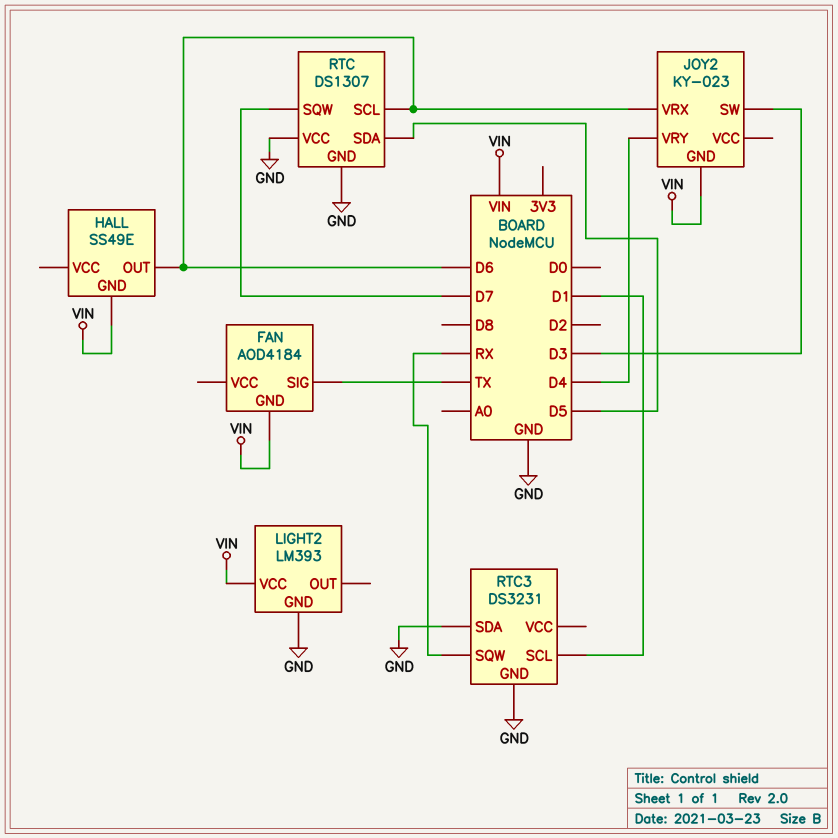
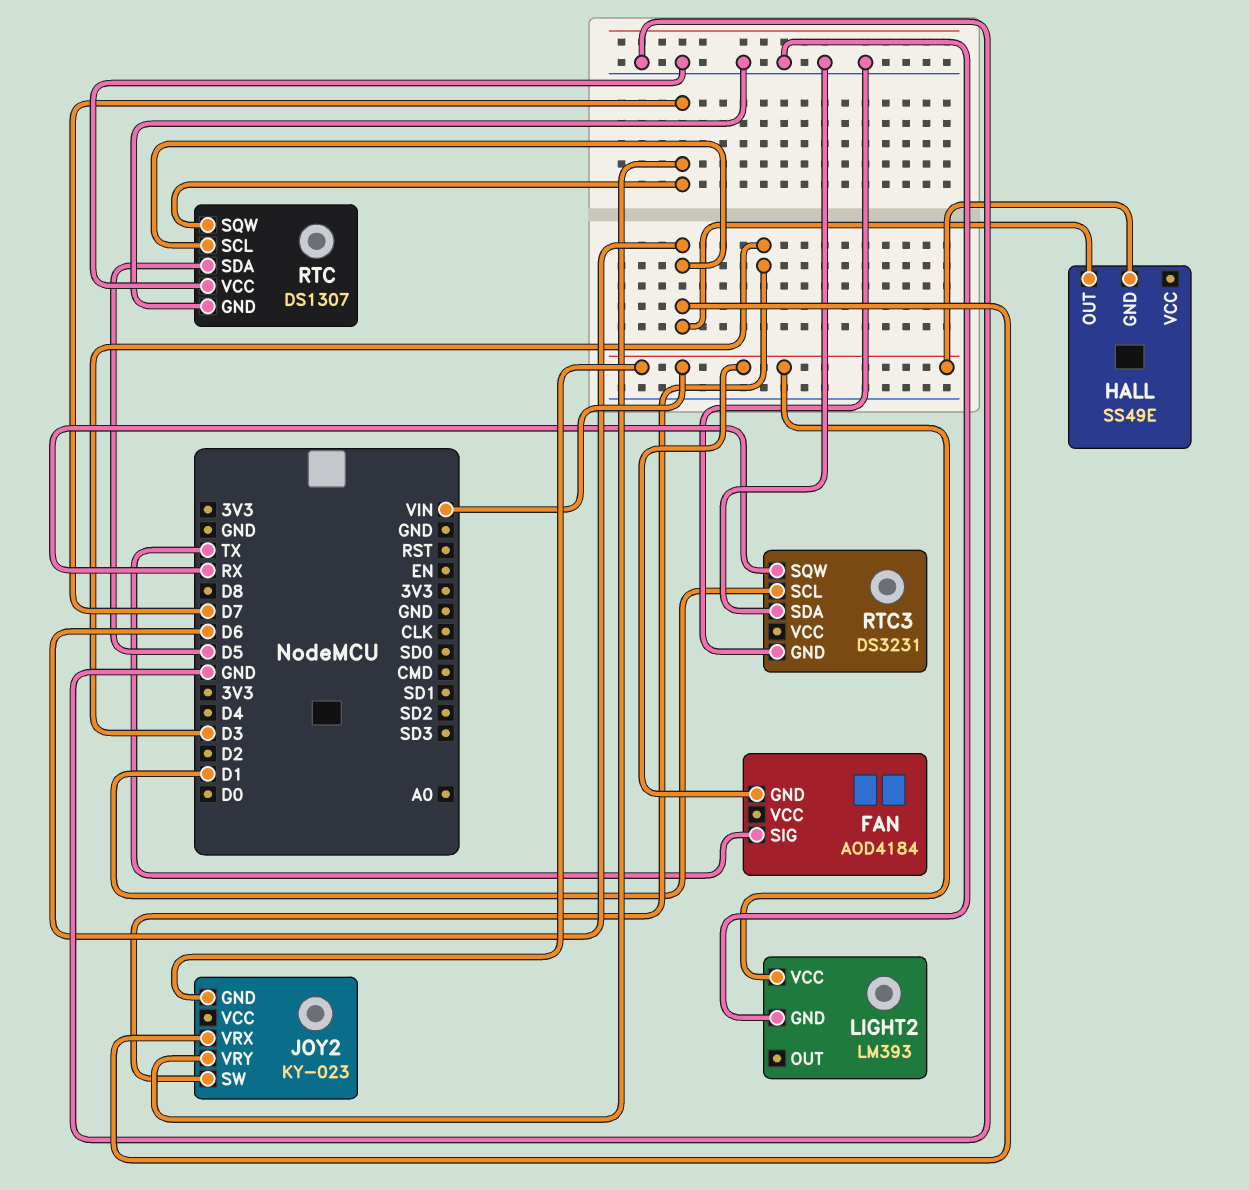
JOY2 pin VRY: D4 -> D7

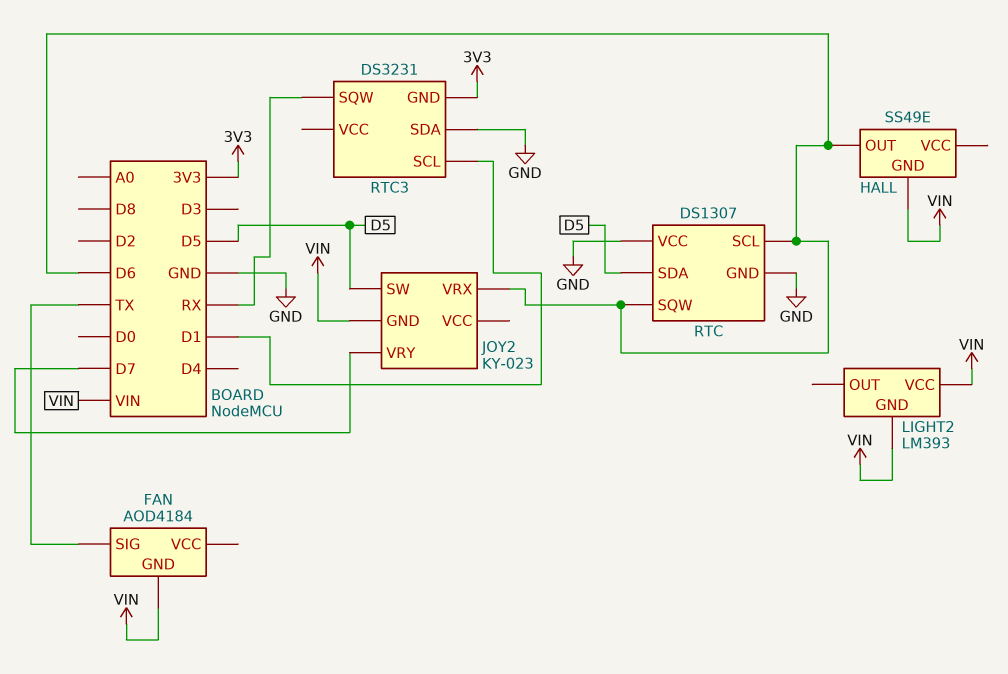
JOY2 pin SW: D3 -> D5
LIGHT2 pin GND: GND -> VIN
RTC pin SQW: D7 -> D6
RTC3 pin GND: GND -> 3V3

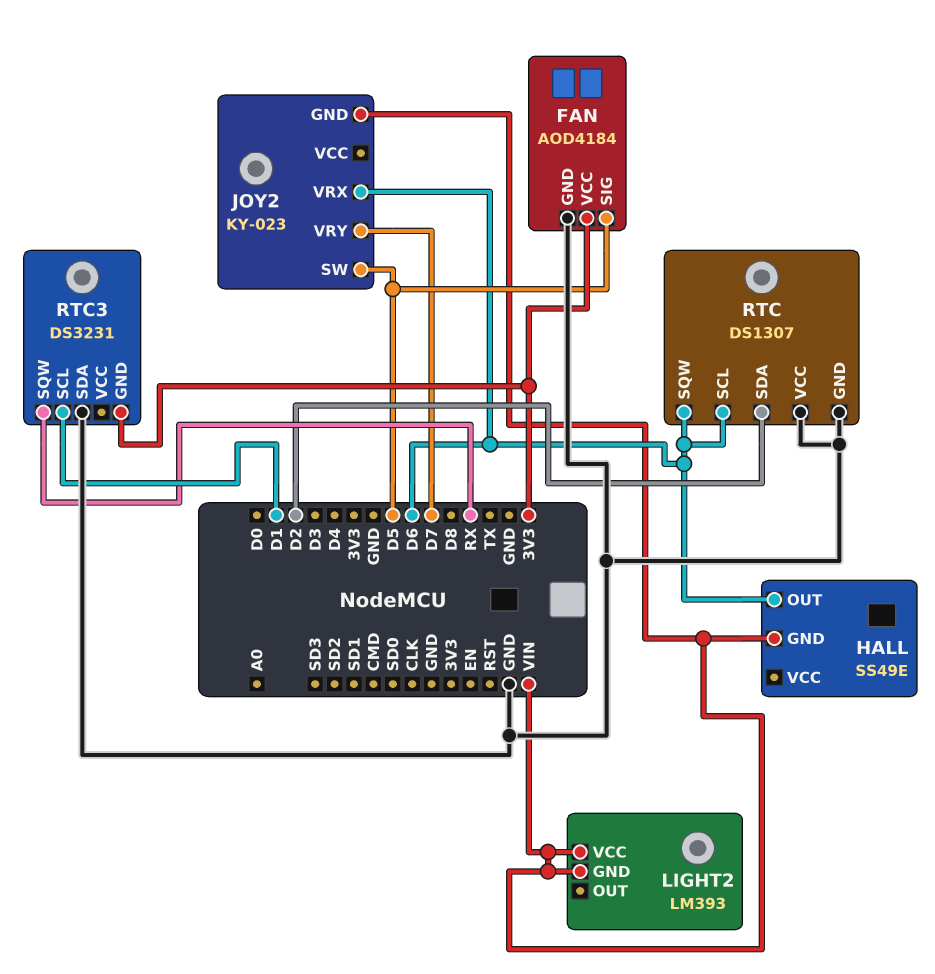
FAN pin GND: VIN -> GND
FAN pin SIG: TX -> D5
FAN pin VCC: none -> 3V3
RTC pin SDA: D5 -> D2

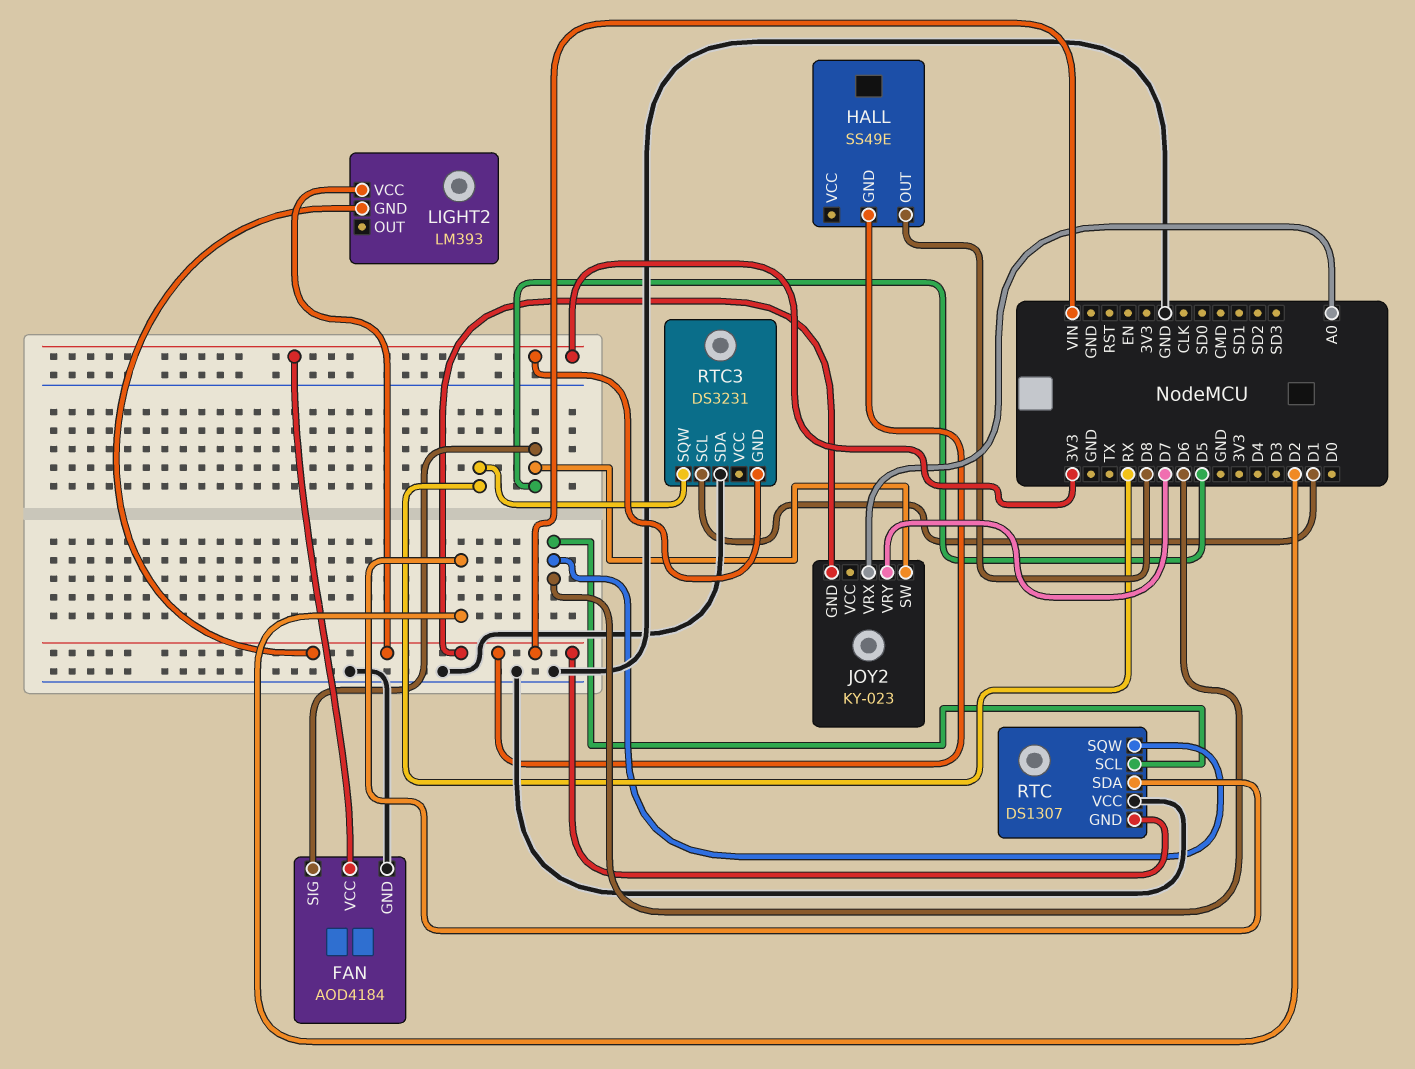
HALL pin OUT: D6 -> D8
JOY2 pin VRX: D6 -> A0
RTC pin GND: GND -> VIN

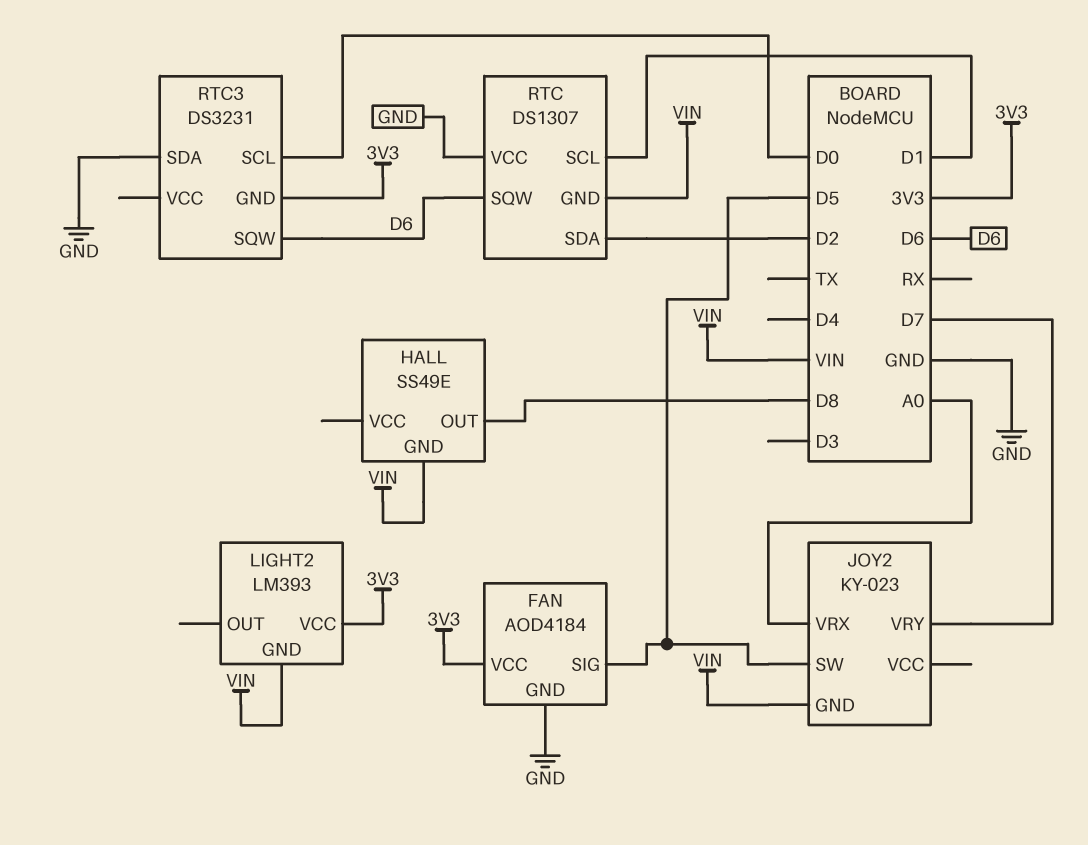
LIGHT2 pin VCC: VIN -> 3V3
RTC pin SCL: D6 -> D1
RTC3 pin SCL: D1 -> D0
RTC3 pin SQW: RX -> D6

